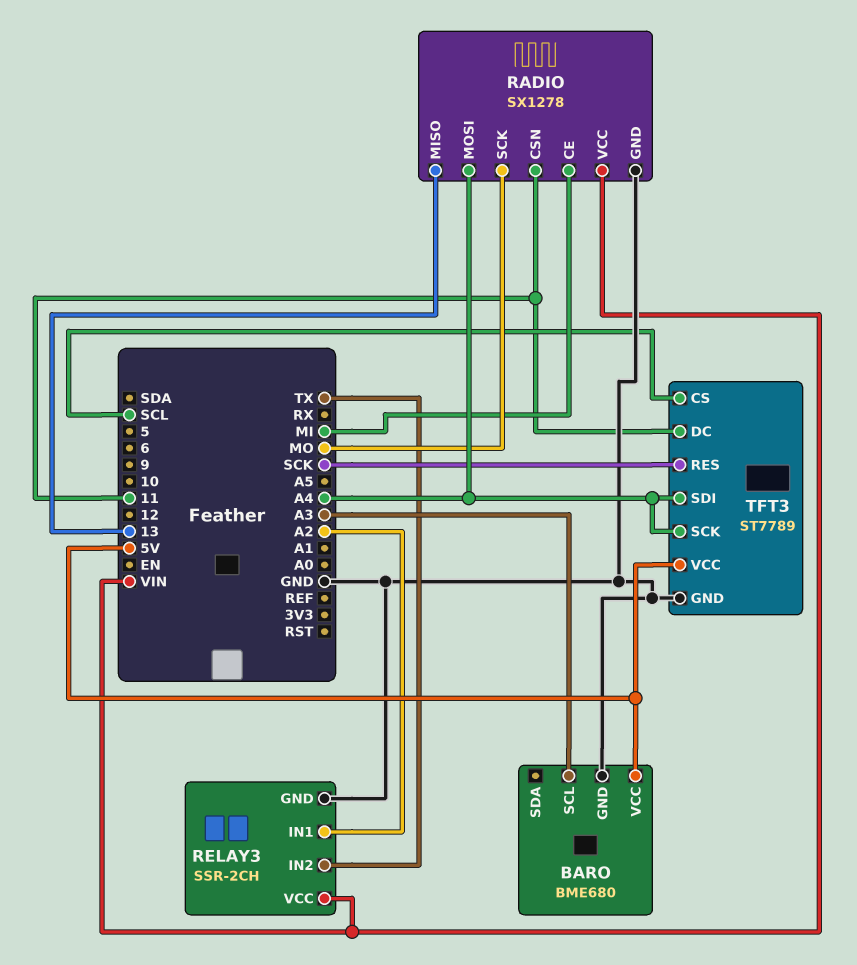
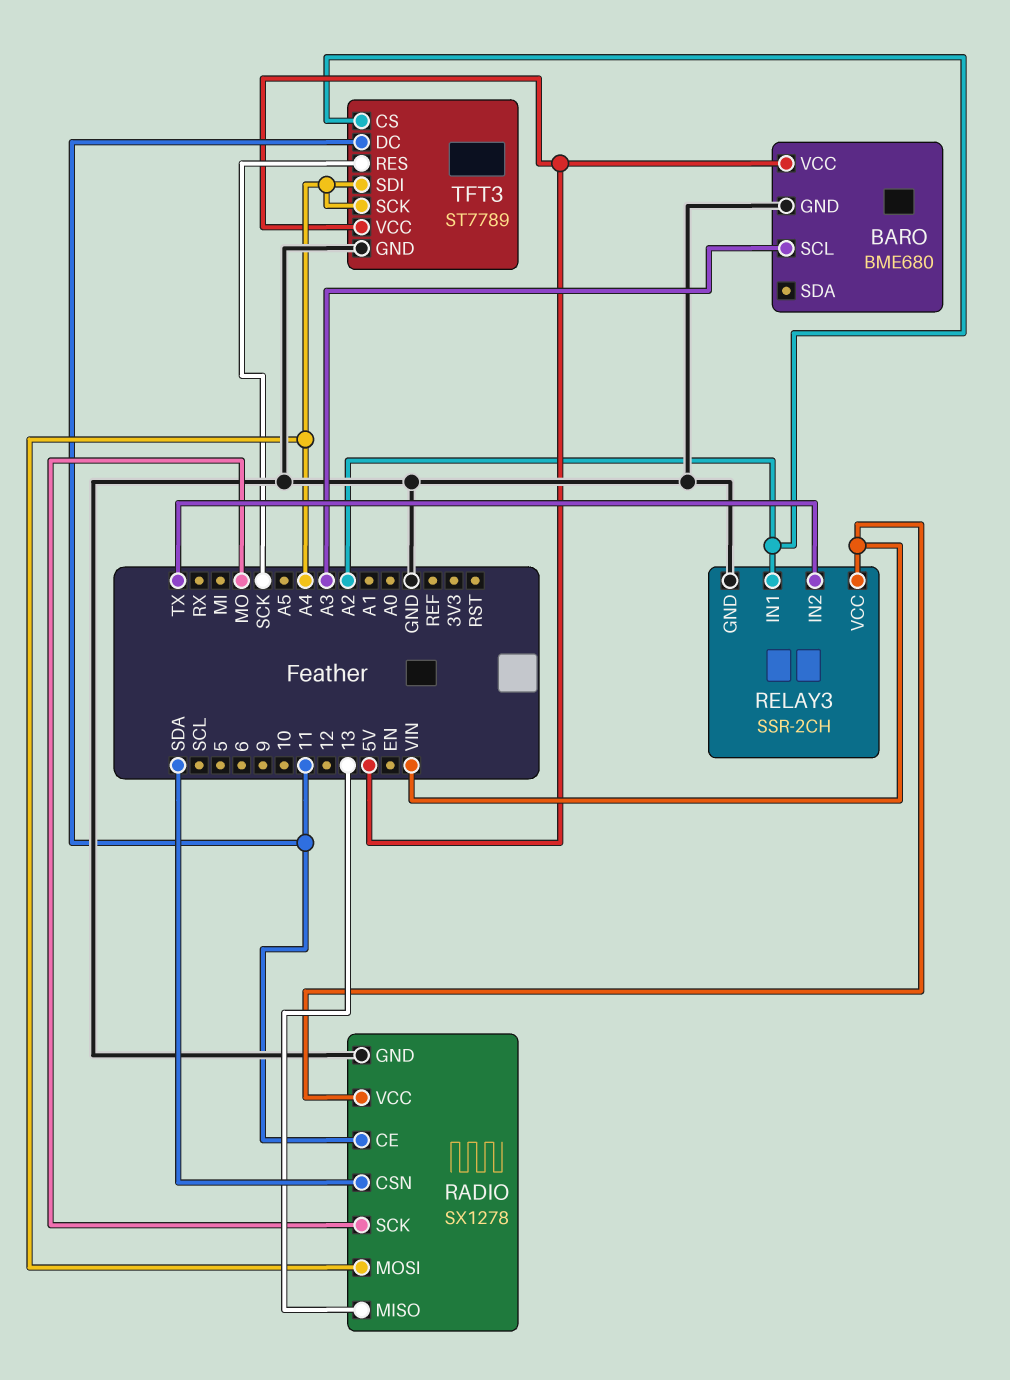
RADIO pin CE: MI -> 11
RADIO pin CSN: 11 -> SDA
TFT3 pin CS: SCL -> A2

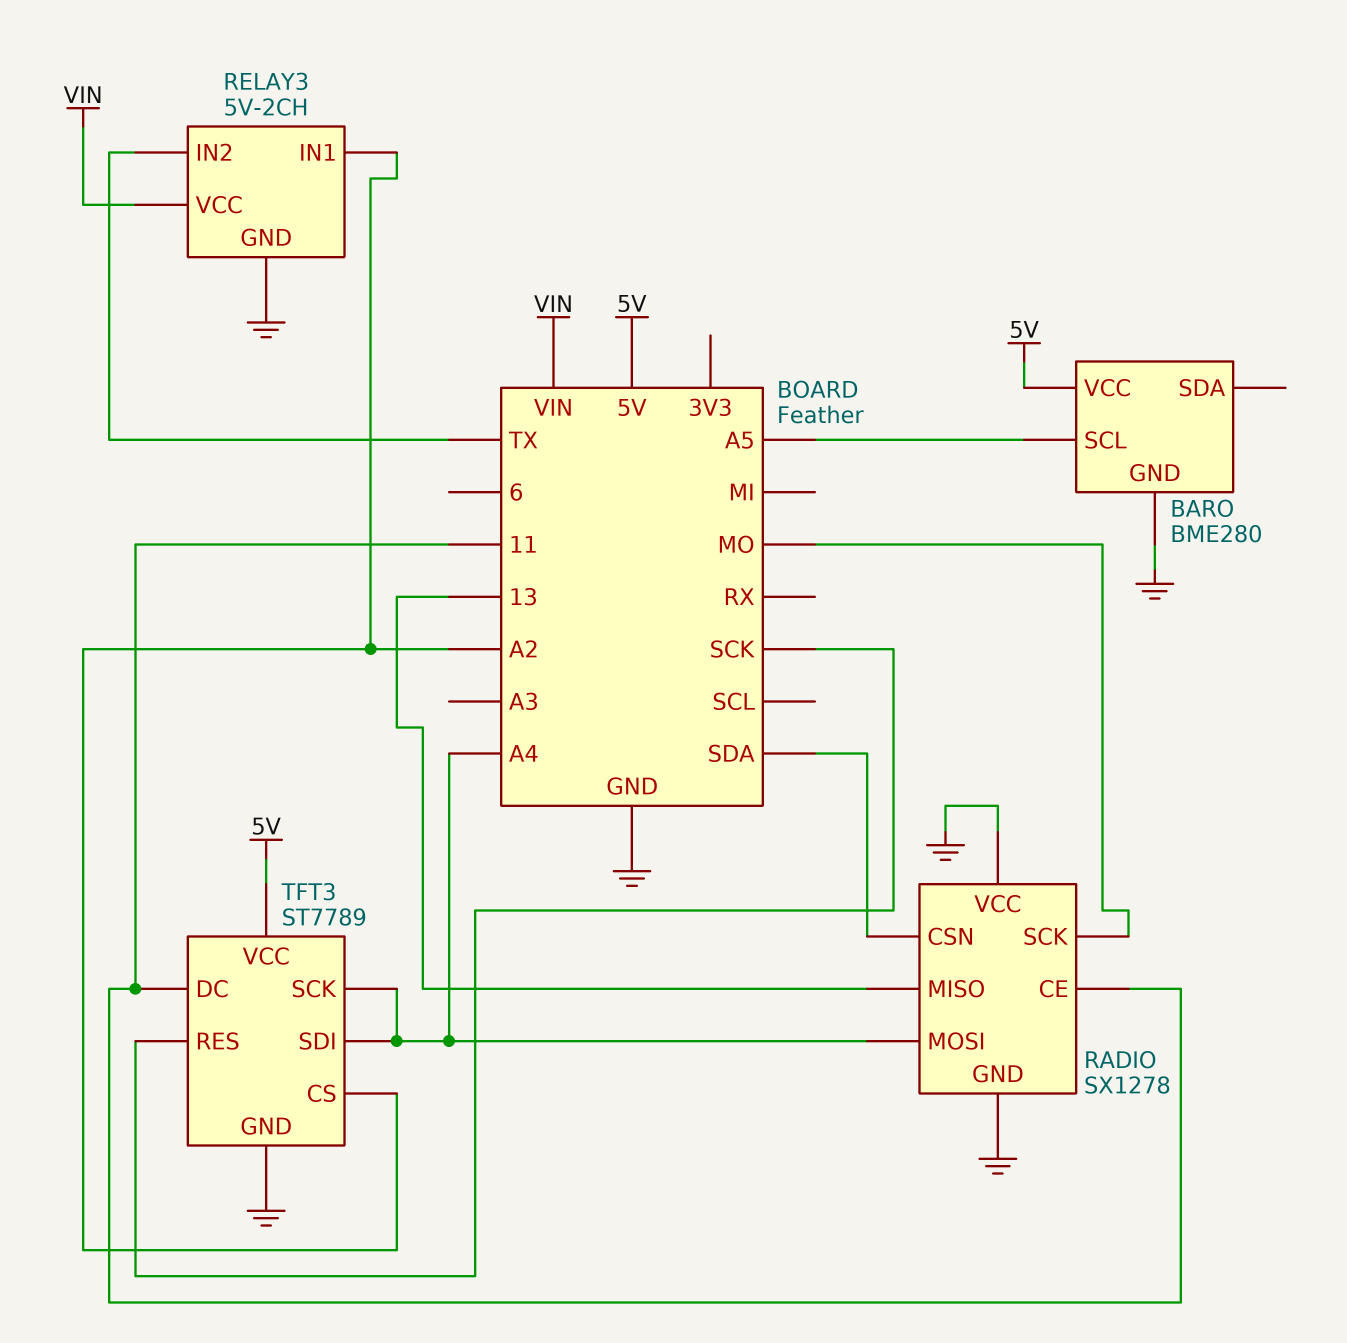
BARO: BME680 -> BME280
BARO pin SCL: A3 -> A5
RADIO pin VCC: VIN -> GND
RELAY3: SSR-2CH -> 5V-2CH

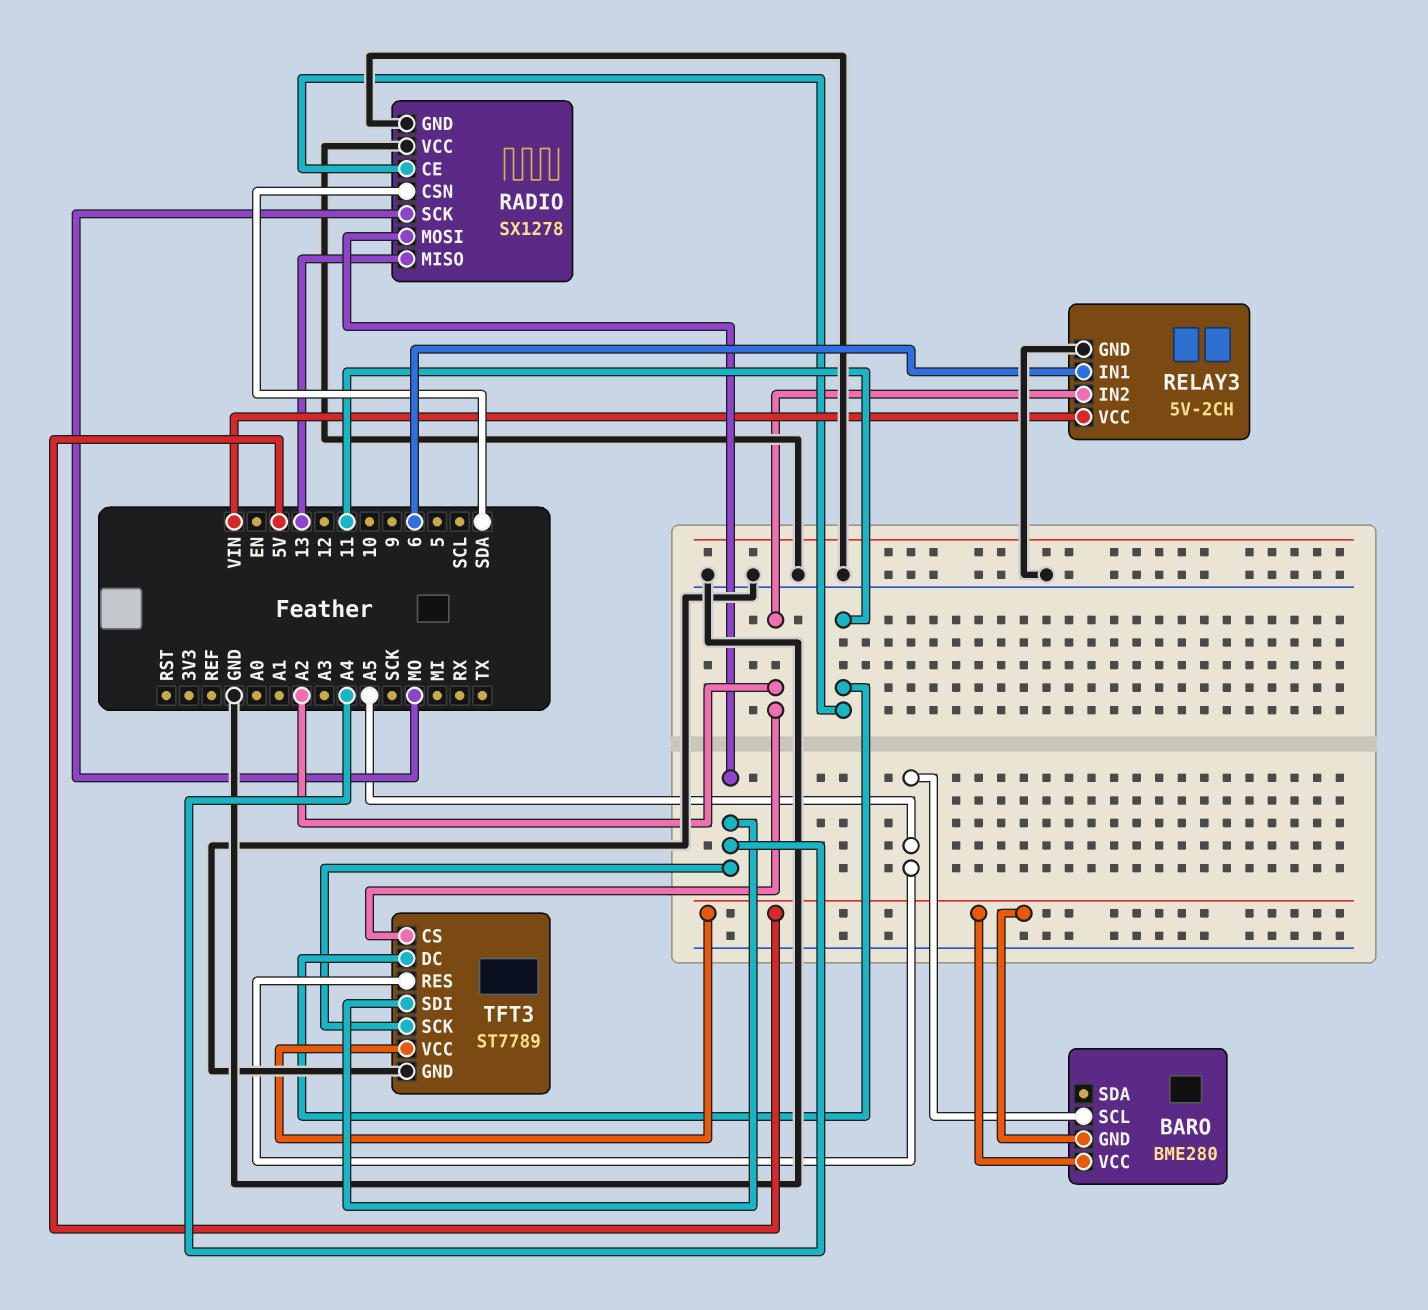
BARO pin GND: GND -> 5V
RELAY3 pin IN1: A2 -> 6
RELAY3 pin IN2: TX -> A2
TFT3 pin RES: SCK -> A5

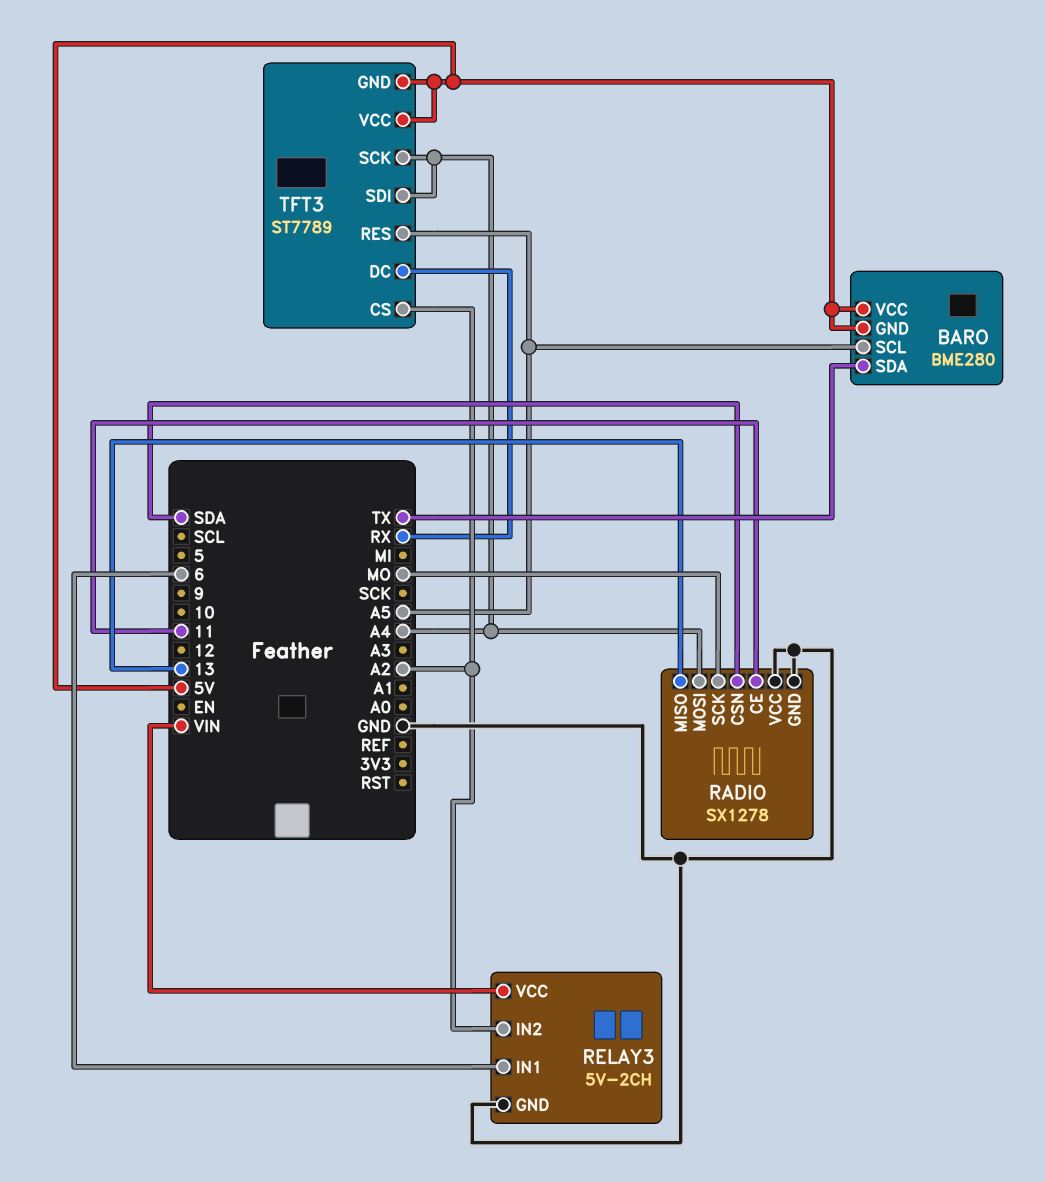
BARO pin SDA: none -> TX
TFT3 pin DC: 11 -> RX
TFT3 pin GND: GND -> 5V

